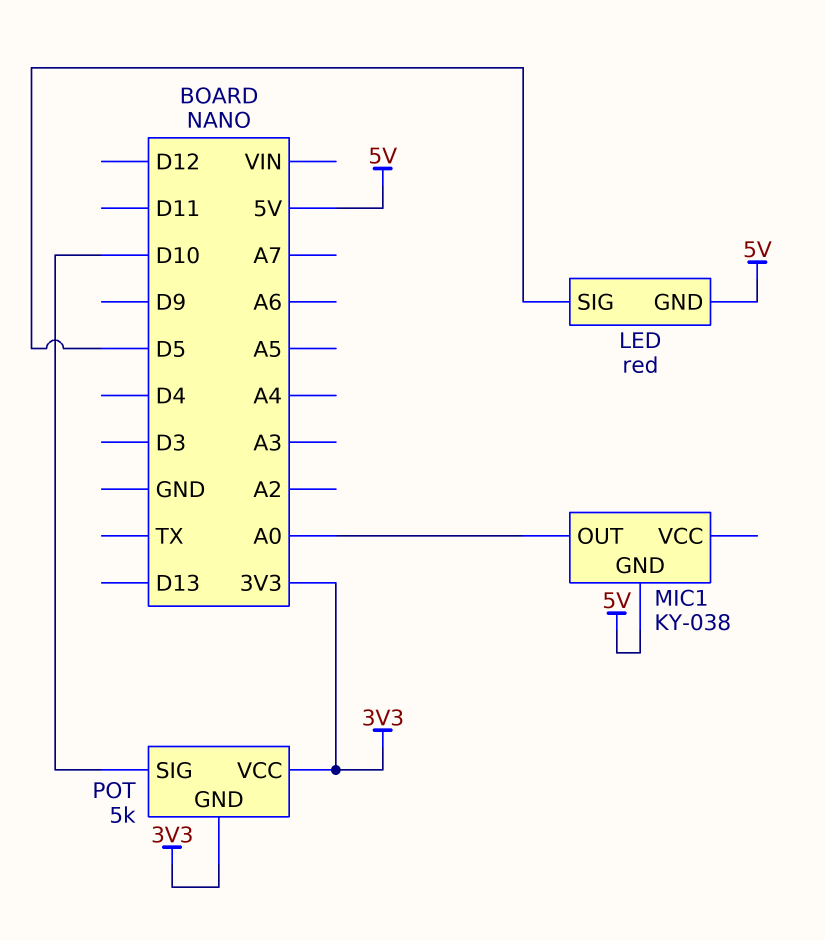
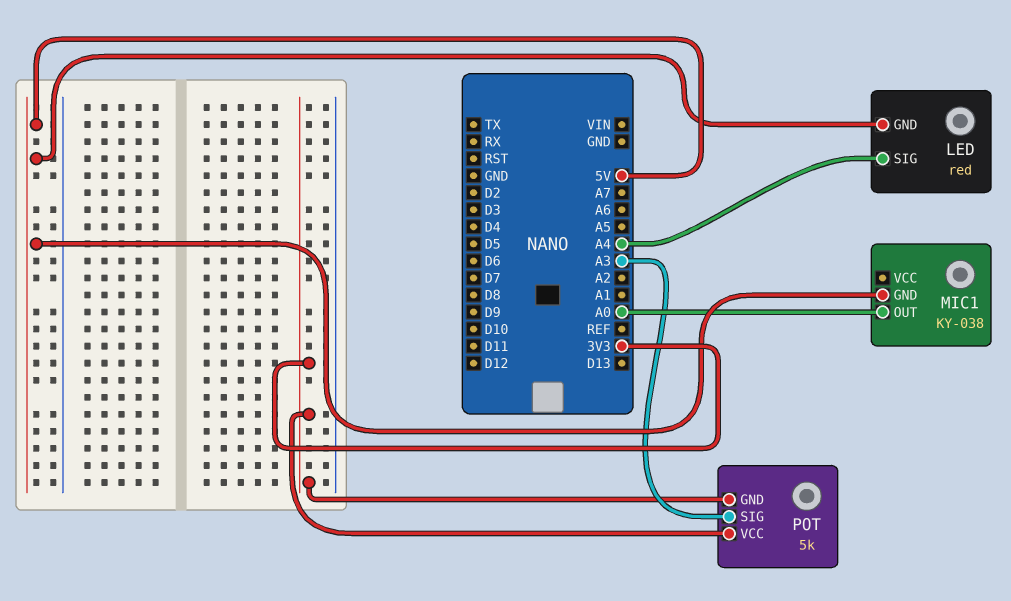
LED pin SIG: D5 -> A4
POT pin SIG: D10 -> A3

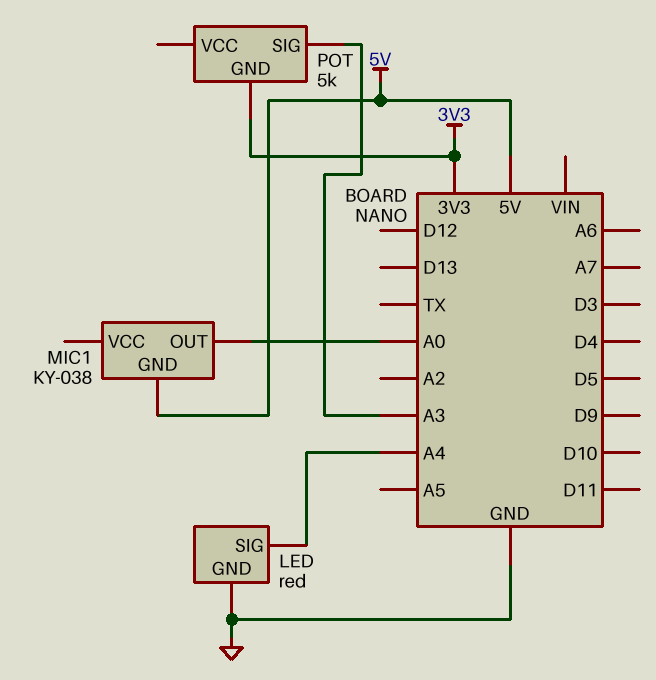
LED pin GND: 5V -> GND
POT pin VCC: 3V3 -> none

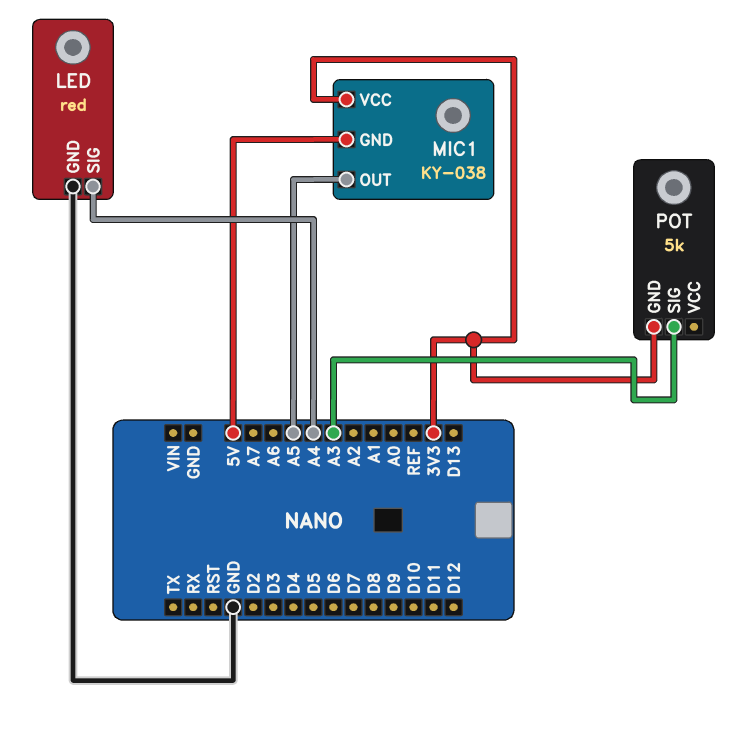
MIC1 pin OUT: A0 -> A5
MIC1 pin VCC: none -> 3V3

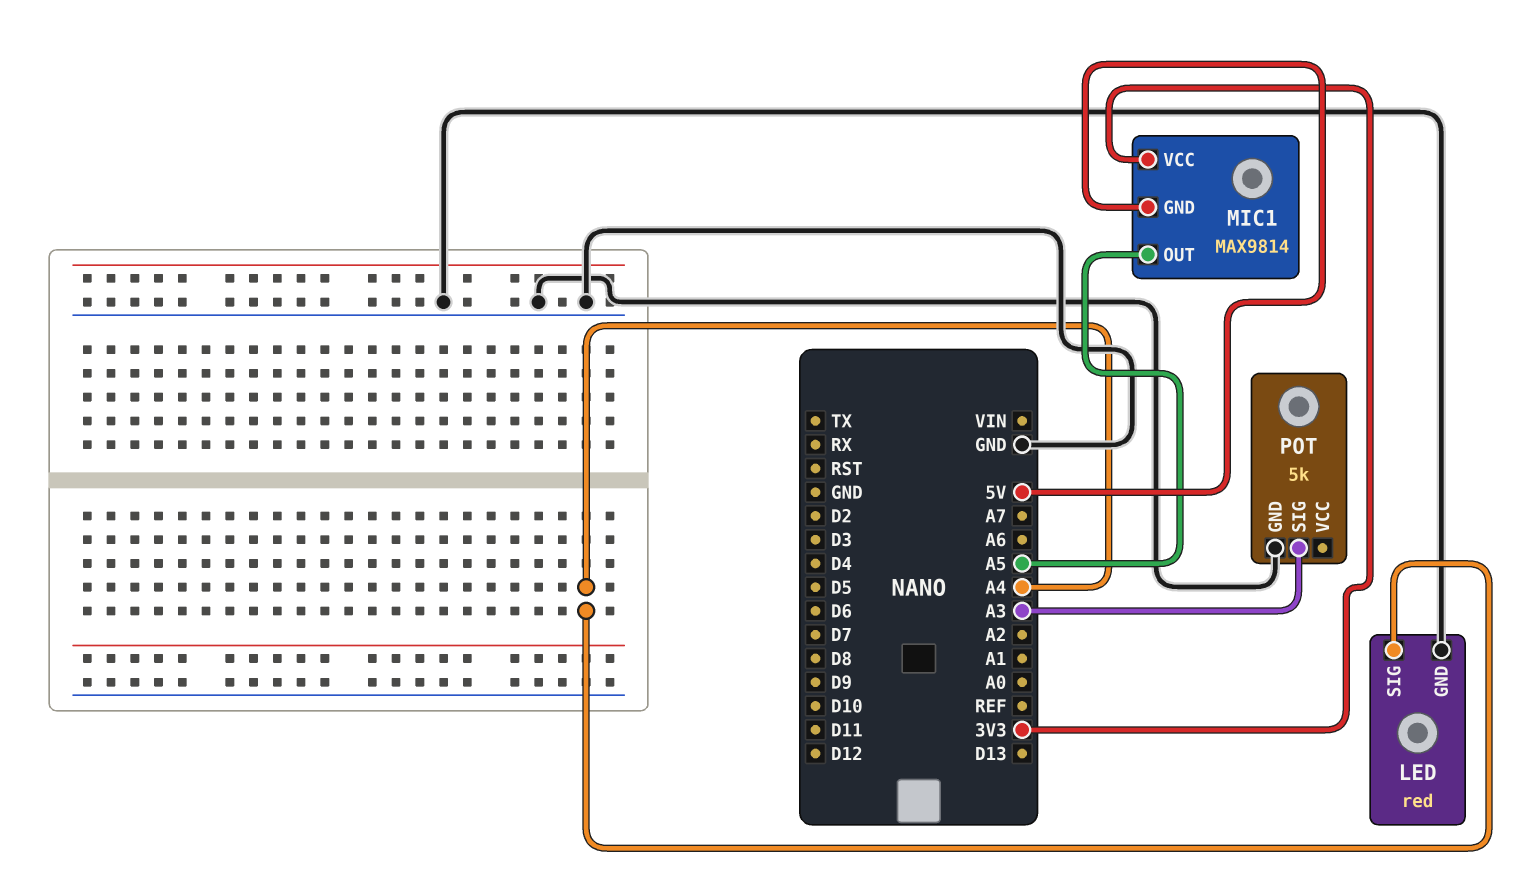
MIC1: KY-038 -> MAX9814
POT pin GND: 3V3 -> GND

